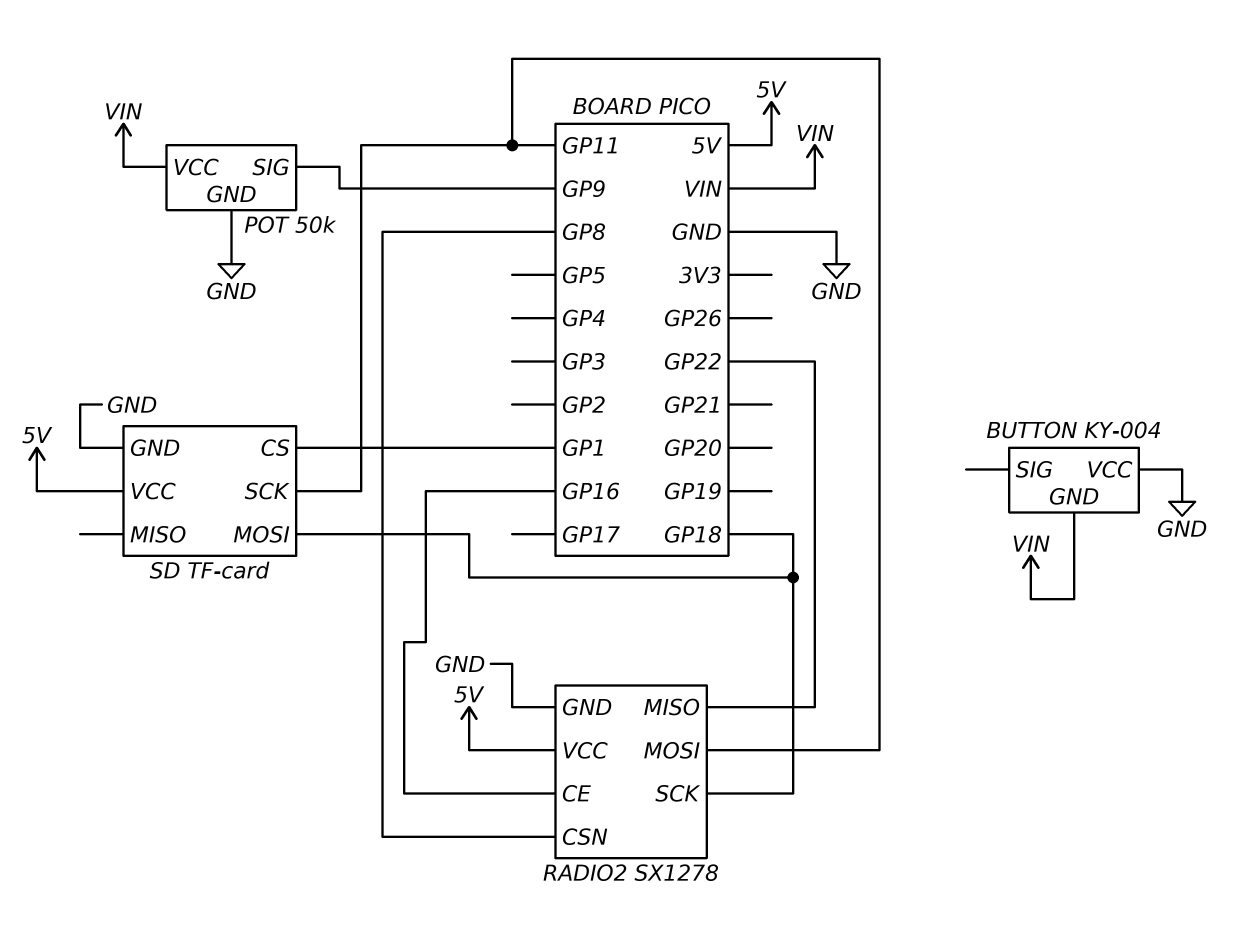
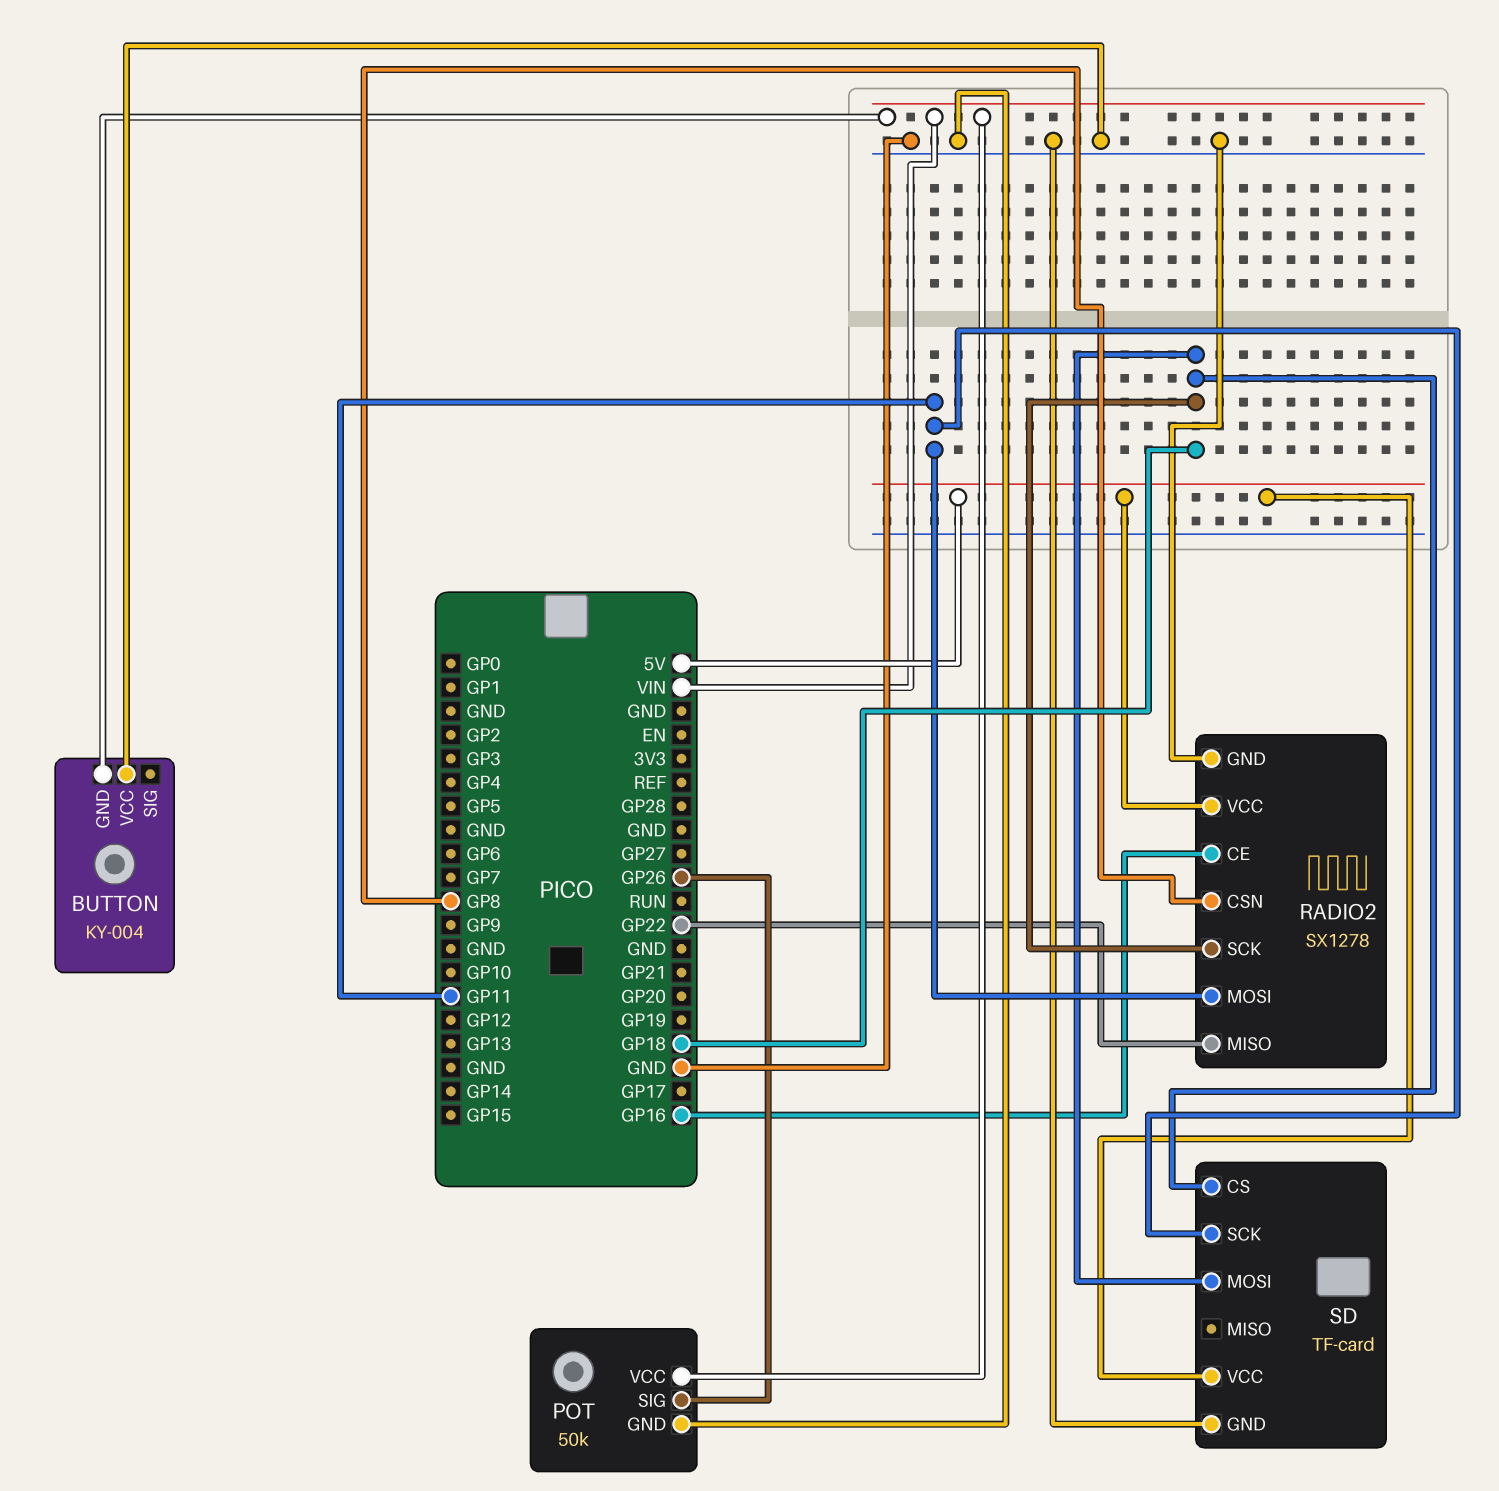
POT pin SIG: GP9 -> GP26
SD pin CS: GP1 -> GP18

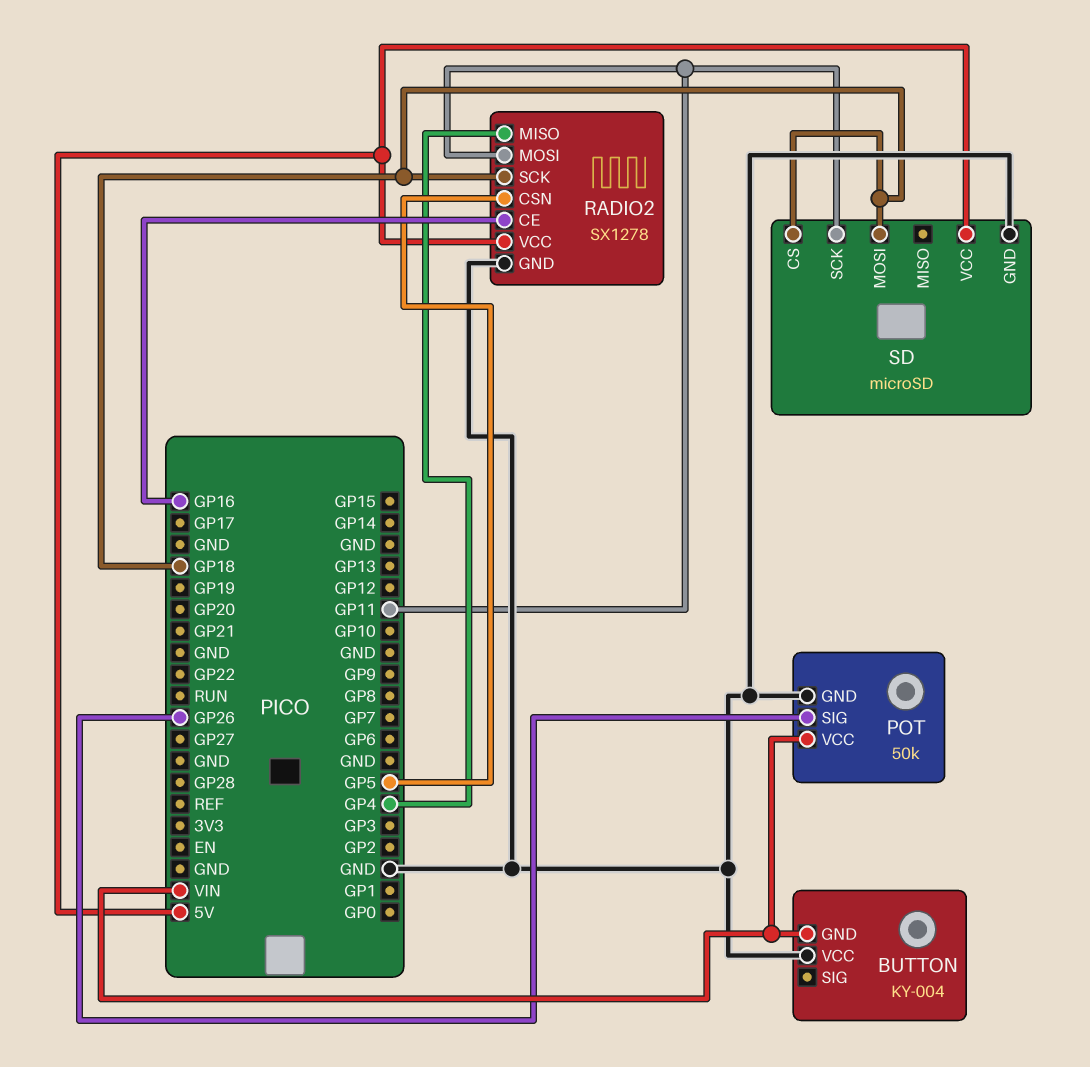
RADIO2 pin CSN: GP8 -> GP5
RADIO2 pin MISO: GP22 -> GP4
SD: TF-card -> microSD

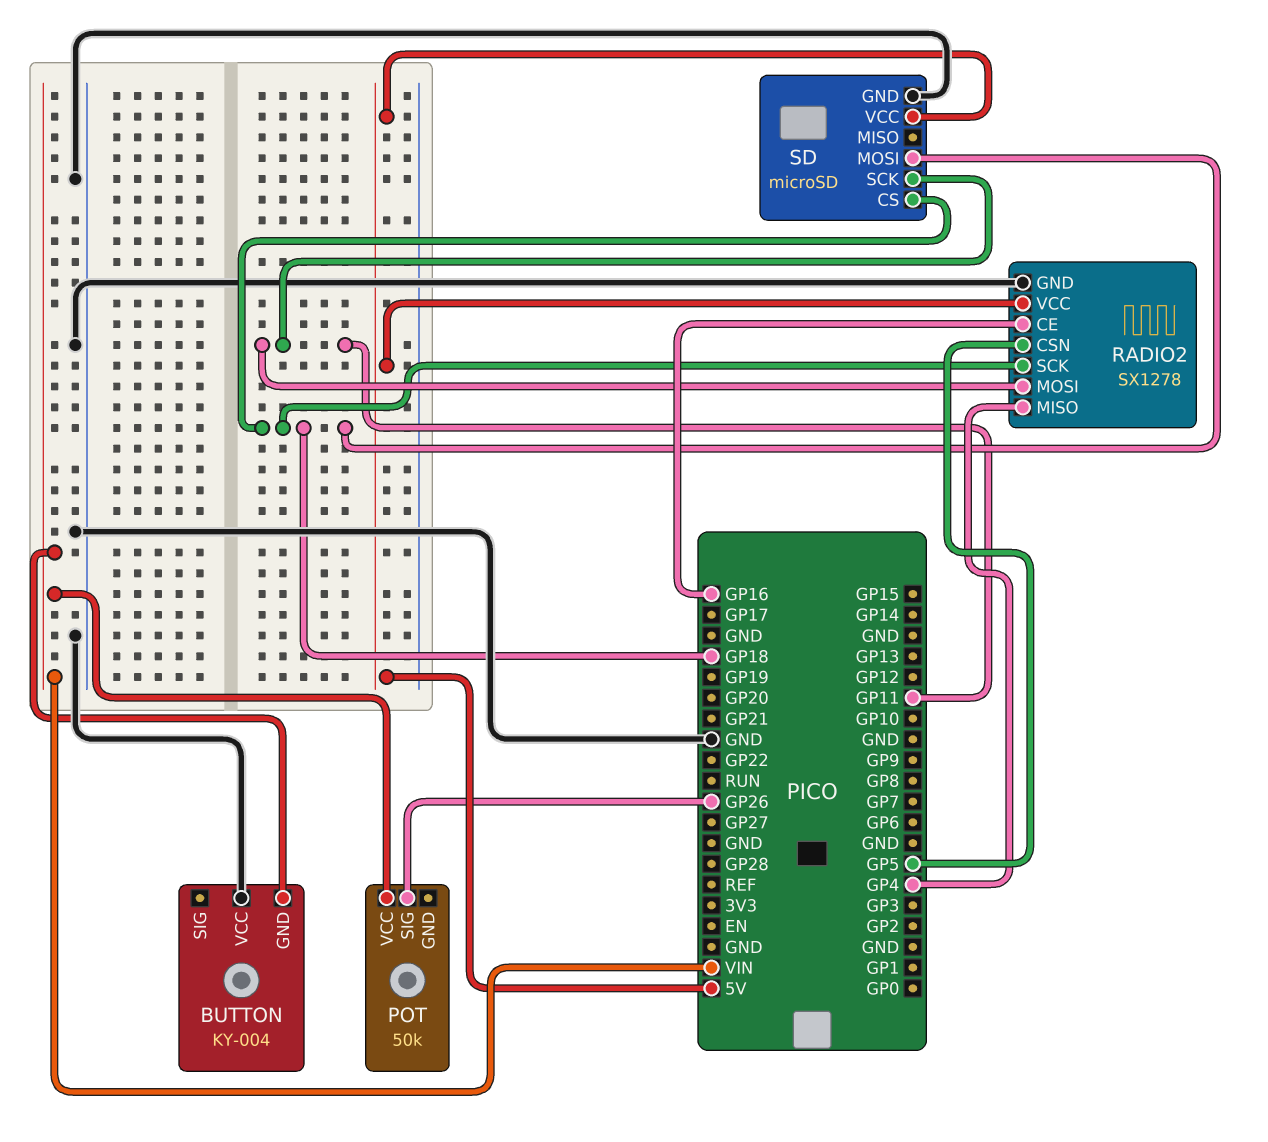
POT pin GND: GND -> none

